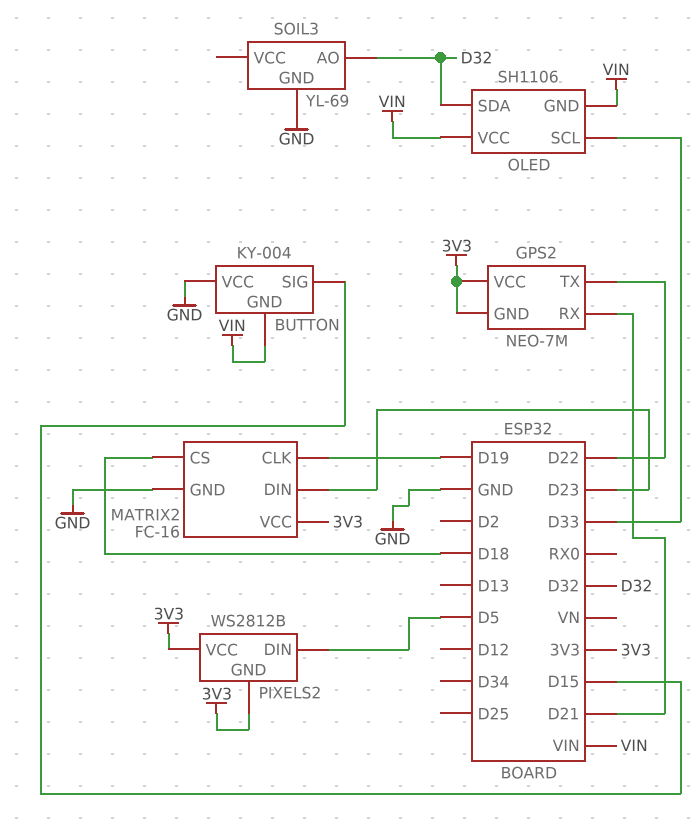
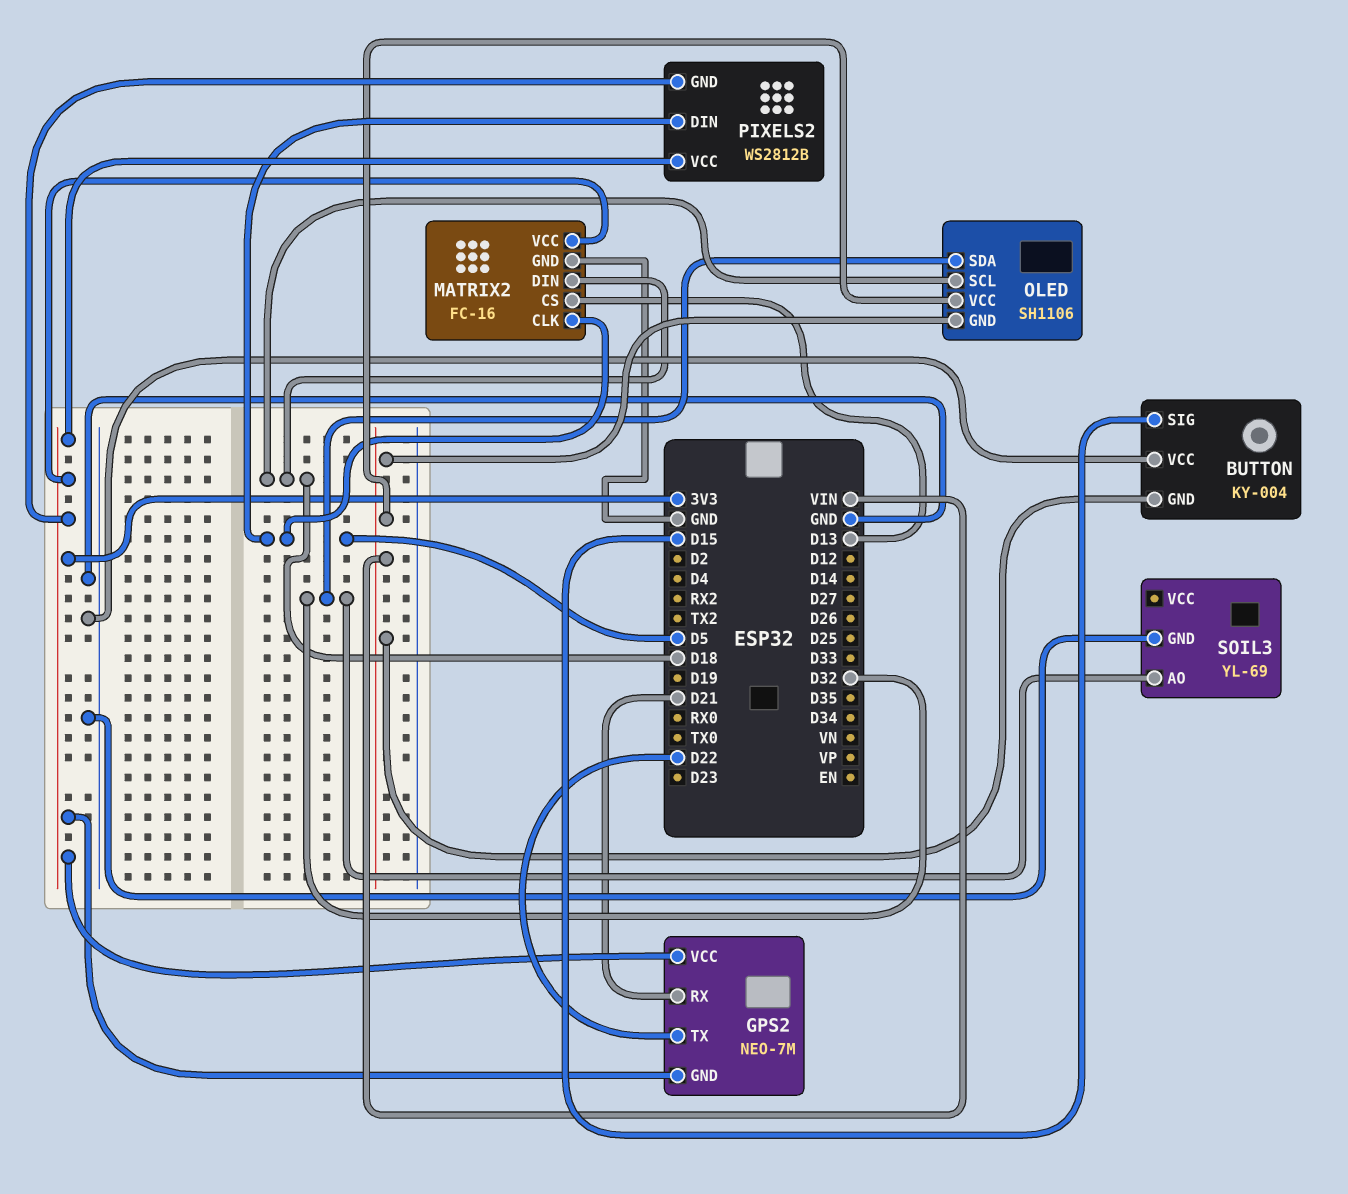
MATRIX2 pin CLK: D19 -> D5
MATRIX2 pin CS: D18 -> D13
MATRIX2 pin DIN: D23 -> D18
OLED pin SCL: D33 -> D18

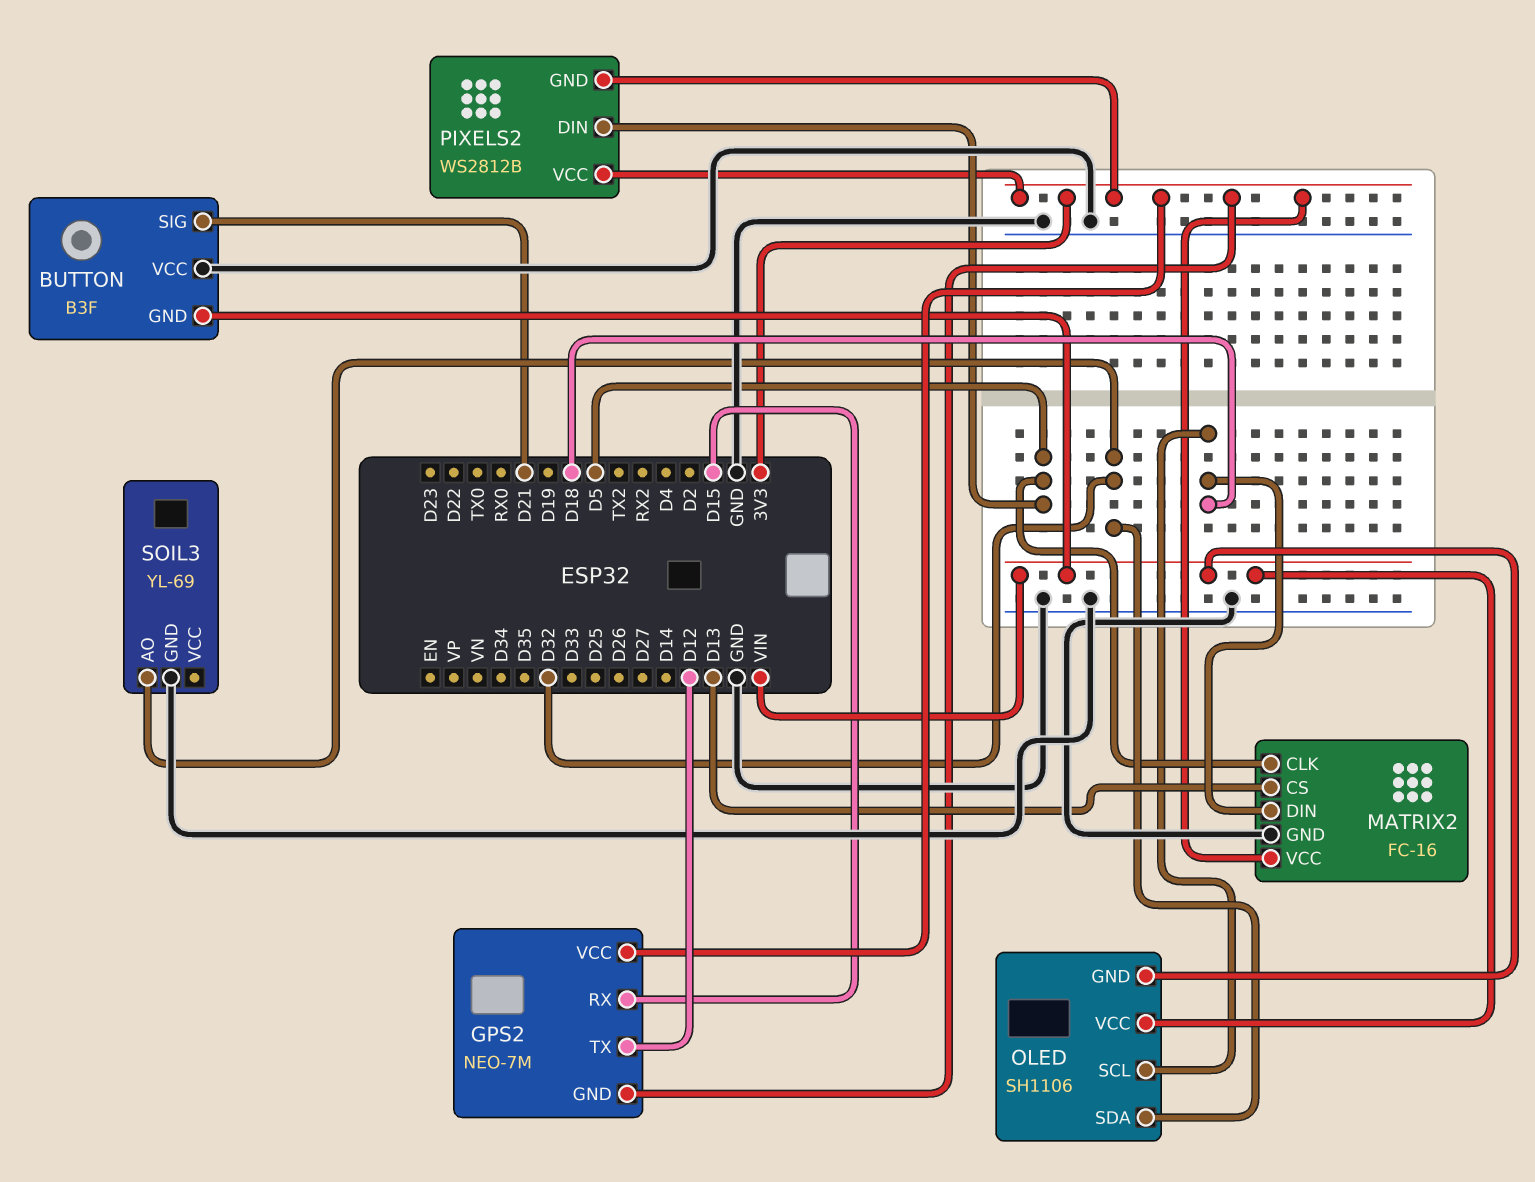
BUTTON: KY-004 -> B3F
BUTTON pin SIG: D15 -> D21
GPS2 pin RX: D21 -> D15
GPS2 pin TX: D22 -> D12

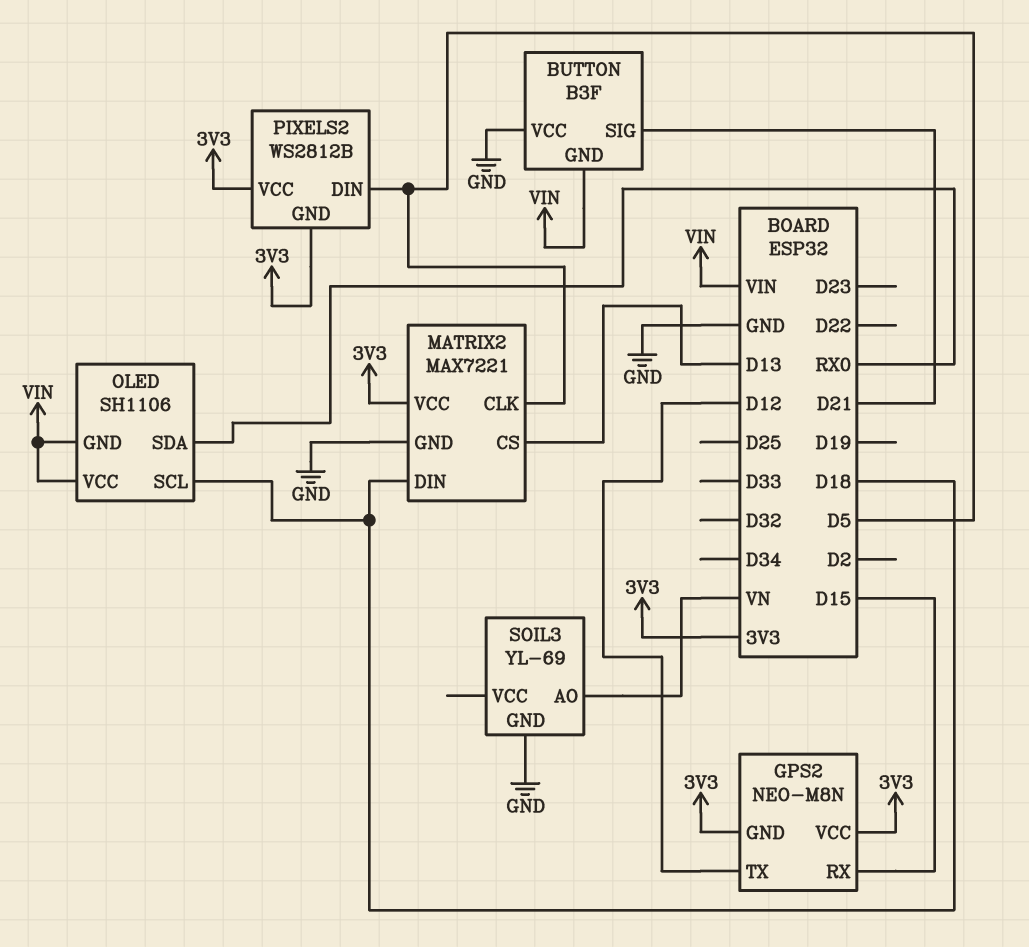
GPS2: NEO-7M -> NEO-M8N
MATRIX2: FC-16 -> MAX7221
OLED pin SDA: D32 -> RX0
SOIL3 pin AO: D32 -> VN

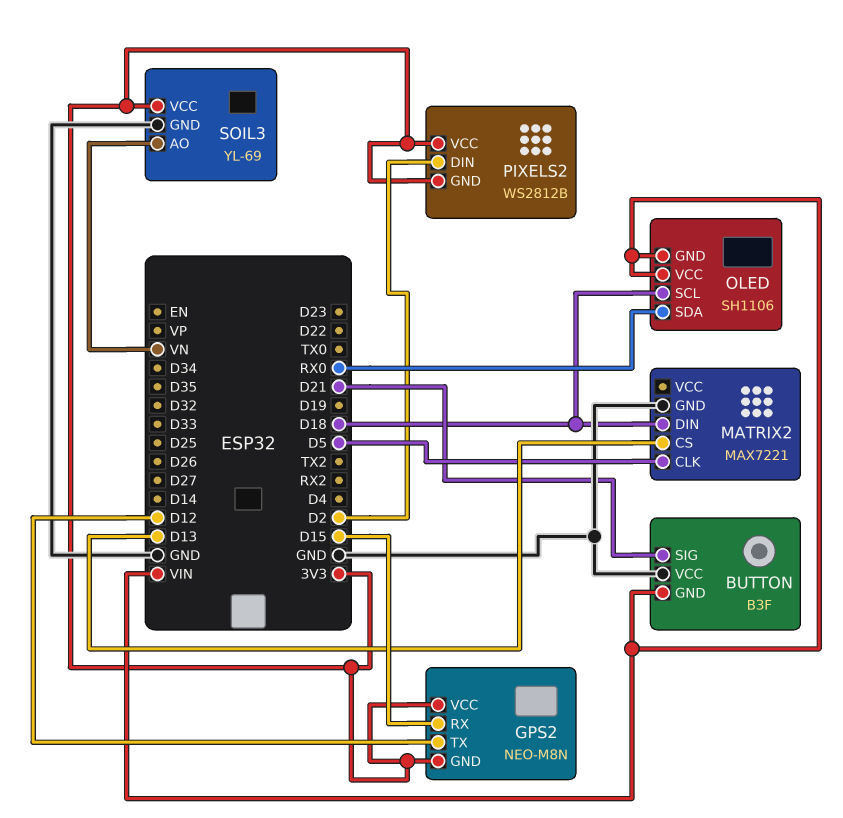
MATRIX2 pin VCC: 3V3 -> none
PIXELS2 pin DIN: D5 -> D2
SOIL3 pin VCC: none -> 3V3

